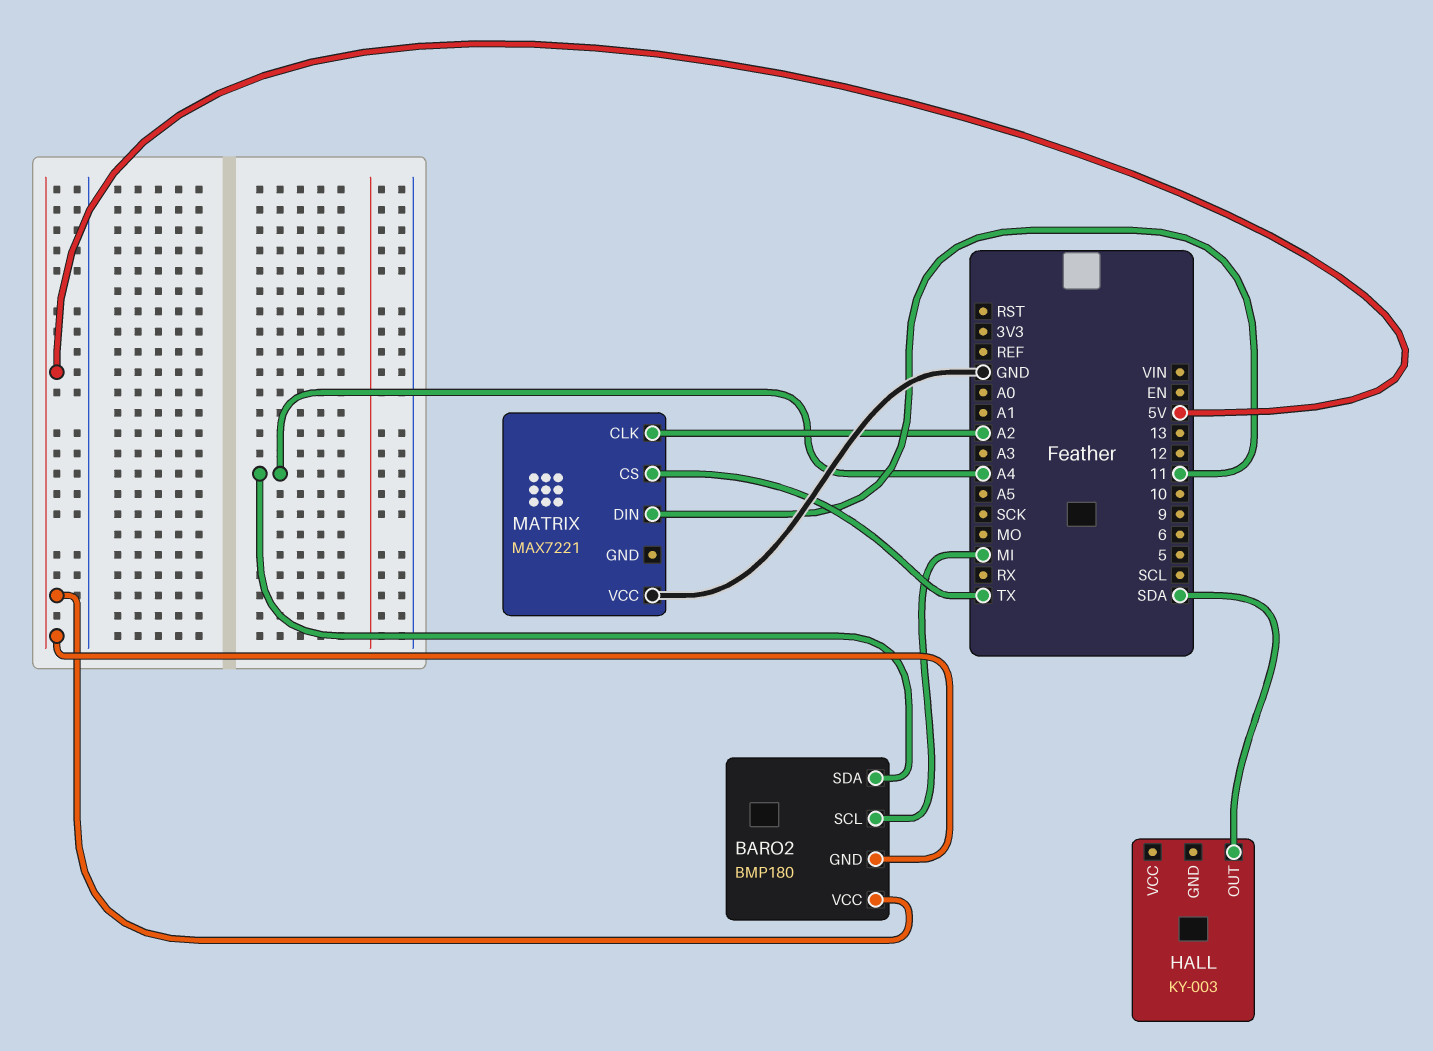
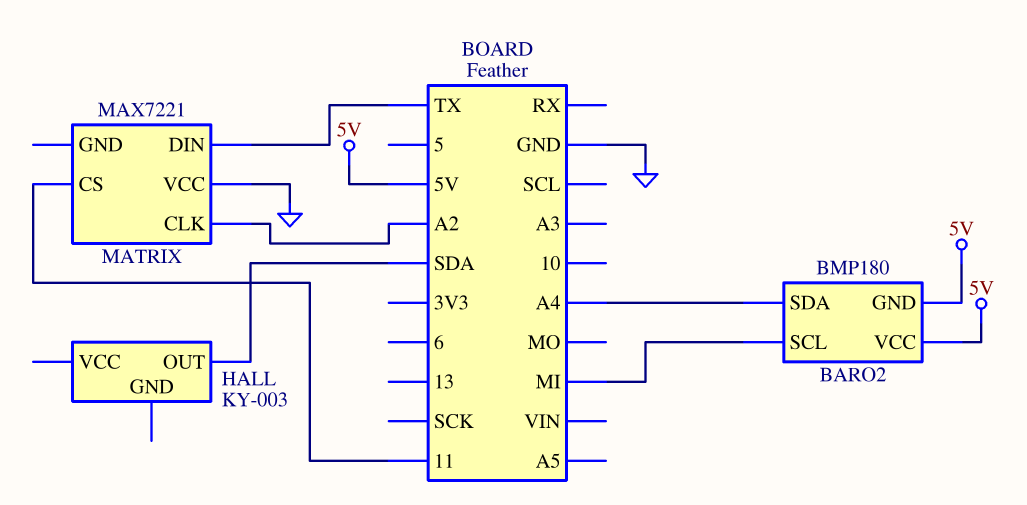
MATRIX pin CS: TX -> 11
MATRIX pin DIN: 11 -> TX

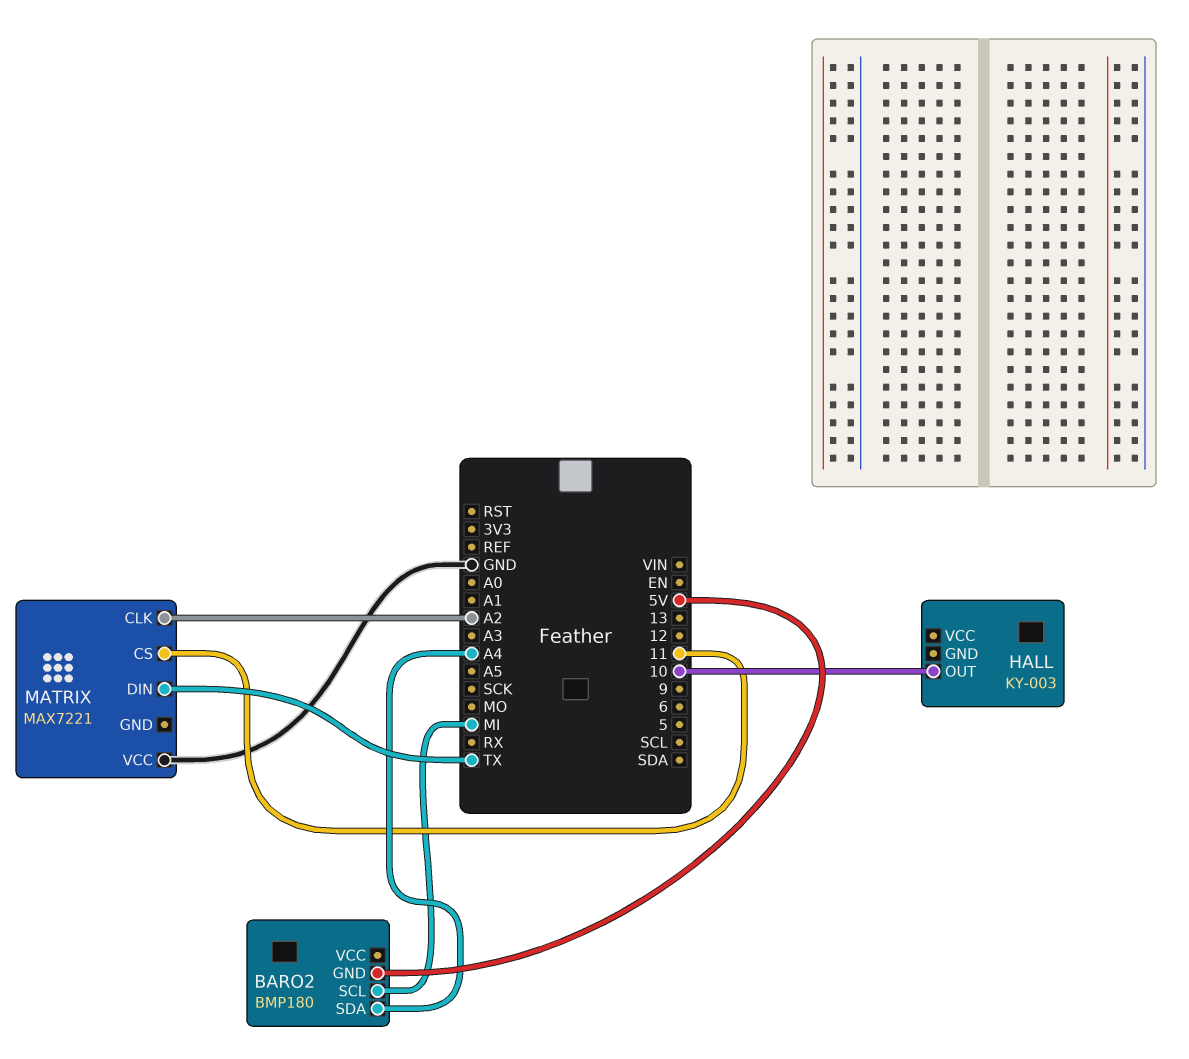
BARO2 pin VCC: 5V -> none
HALL pin OUT: SDA -> 10

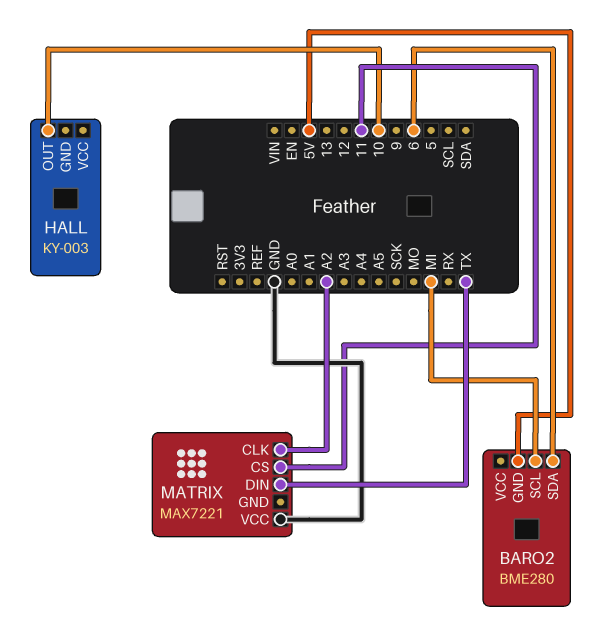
BARO2: BMP180 -> BME280
BARO2 pin SDA: A4 -> 6

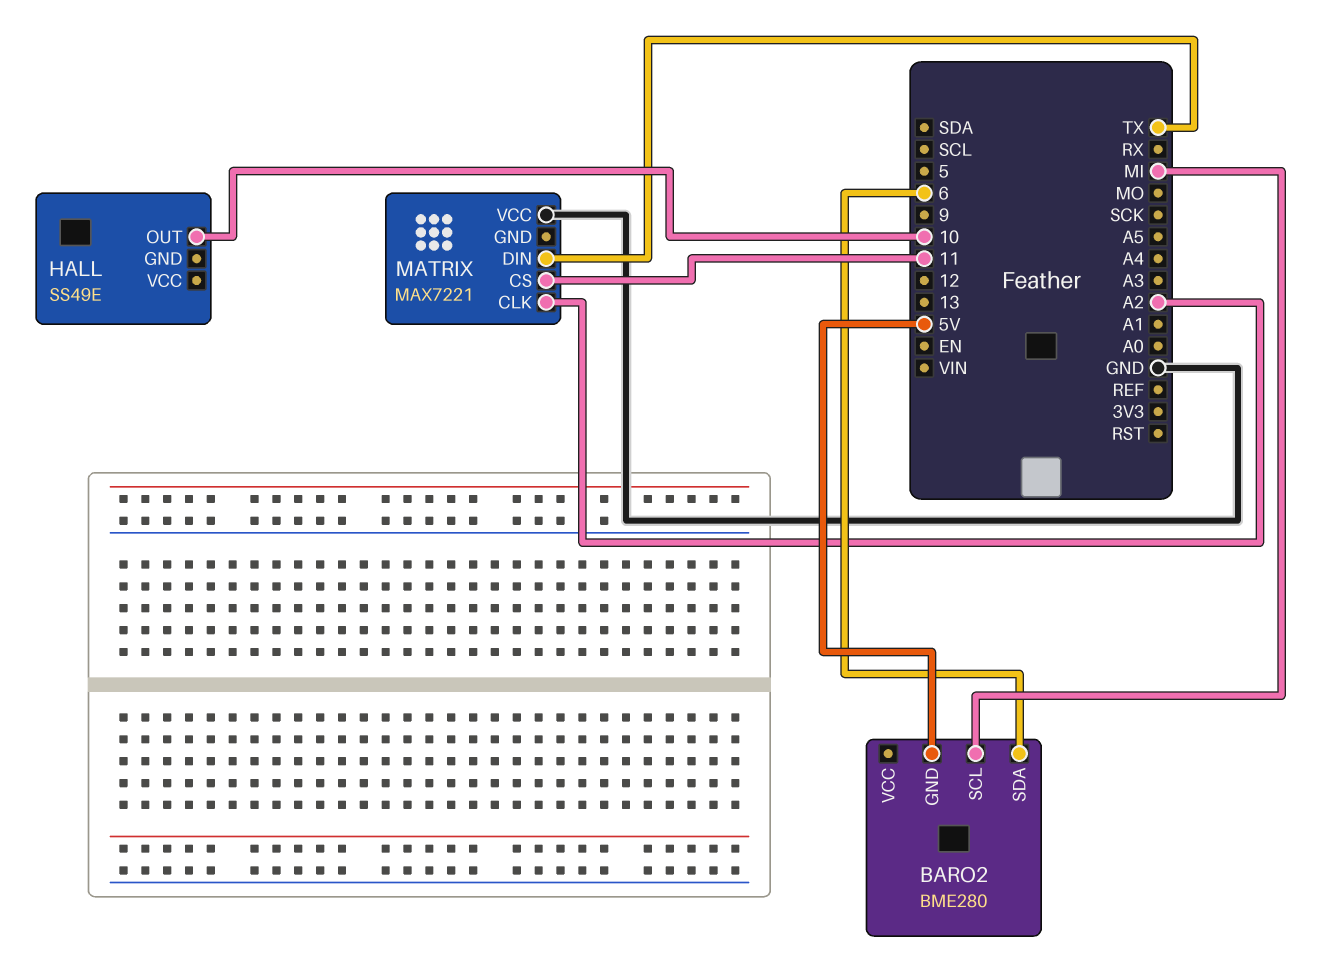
HALL: KY-003 -> SS49E

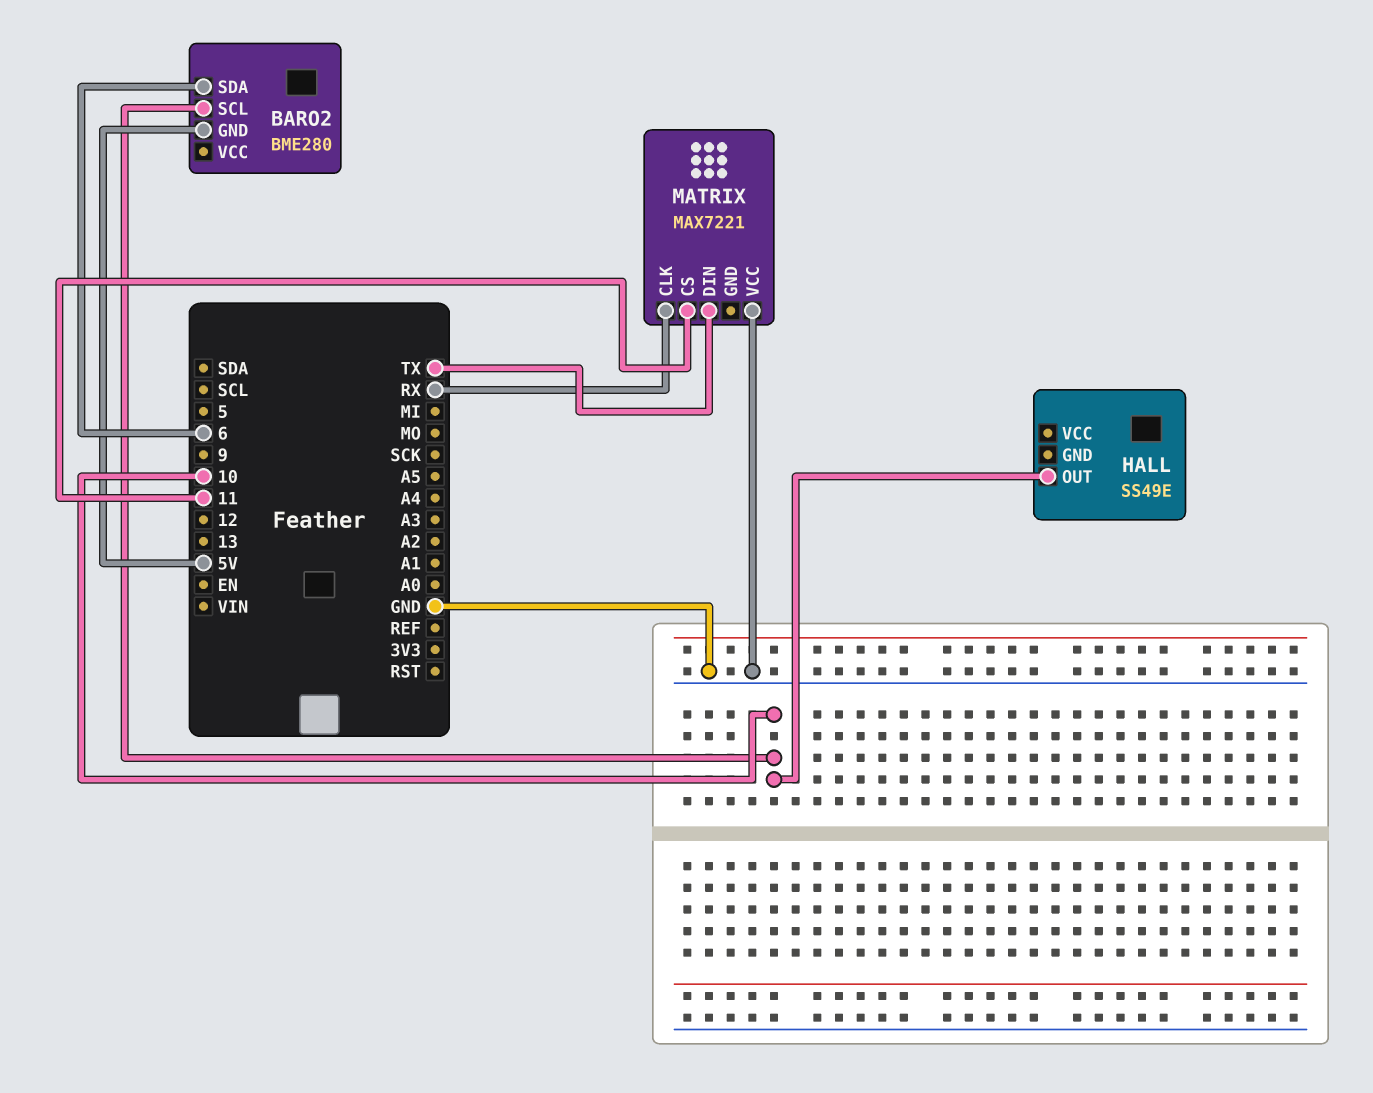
BARO2 pin SCL: MI -> 10
MATRIX pin CLK: A2 -> RX

